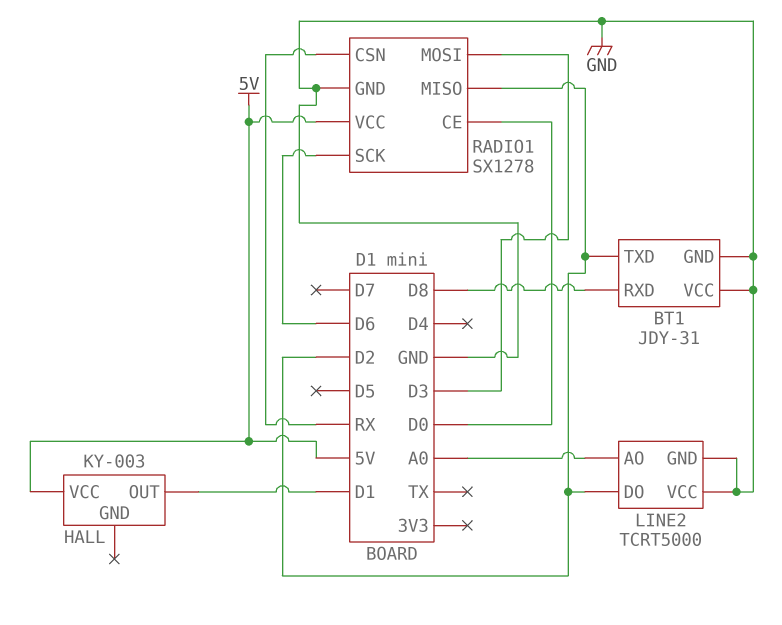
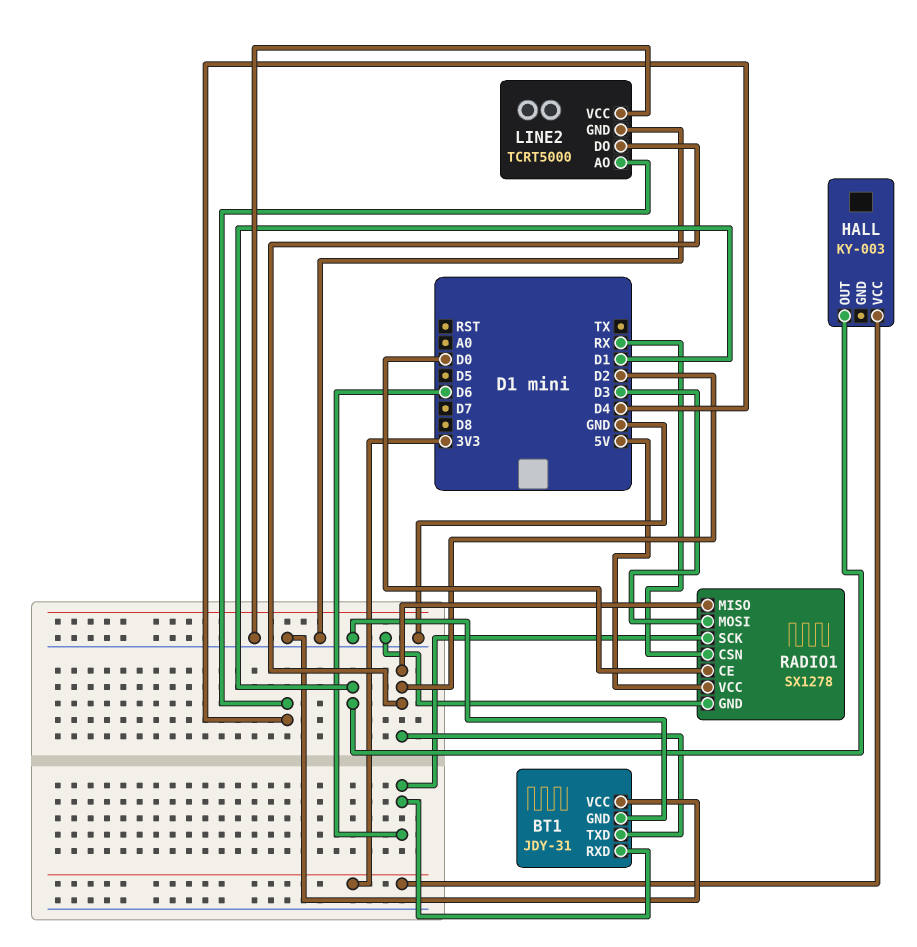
BT1 pin RXD: D8 -> D6
HALL pin VCC: 5V -> 3V3
LINE2 pin AO: A0 -> D4

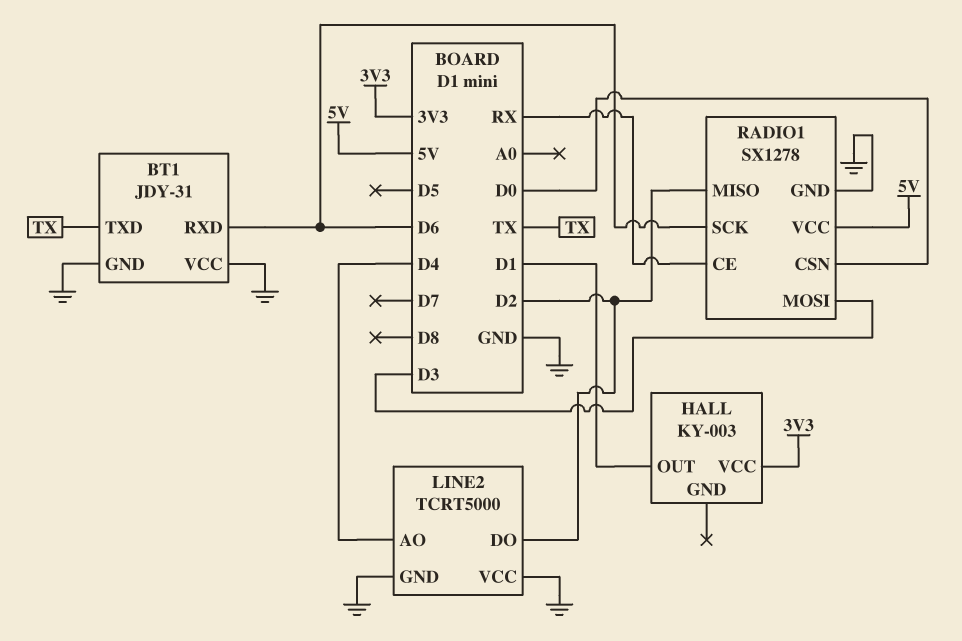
BT1 pin TXD: D2 -> TX
RADIO1 pin CE: D0 -> RX
RADIO1 pin CSN: RX -> D0

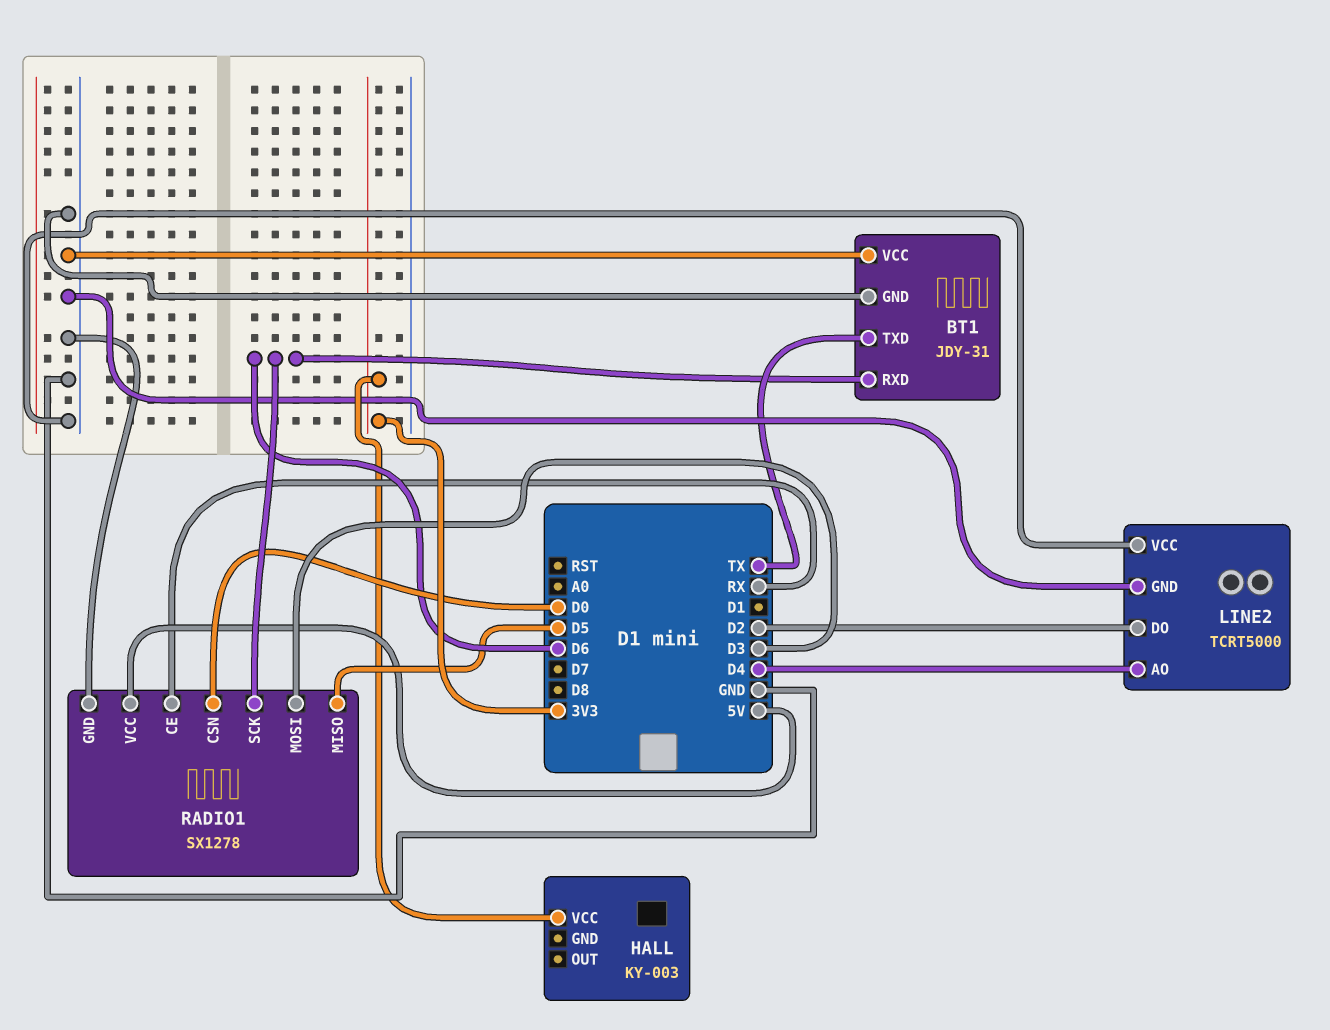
HALL pin OUT: D1 -> none
RADIO1 pin MISO: D2 -> D5

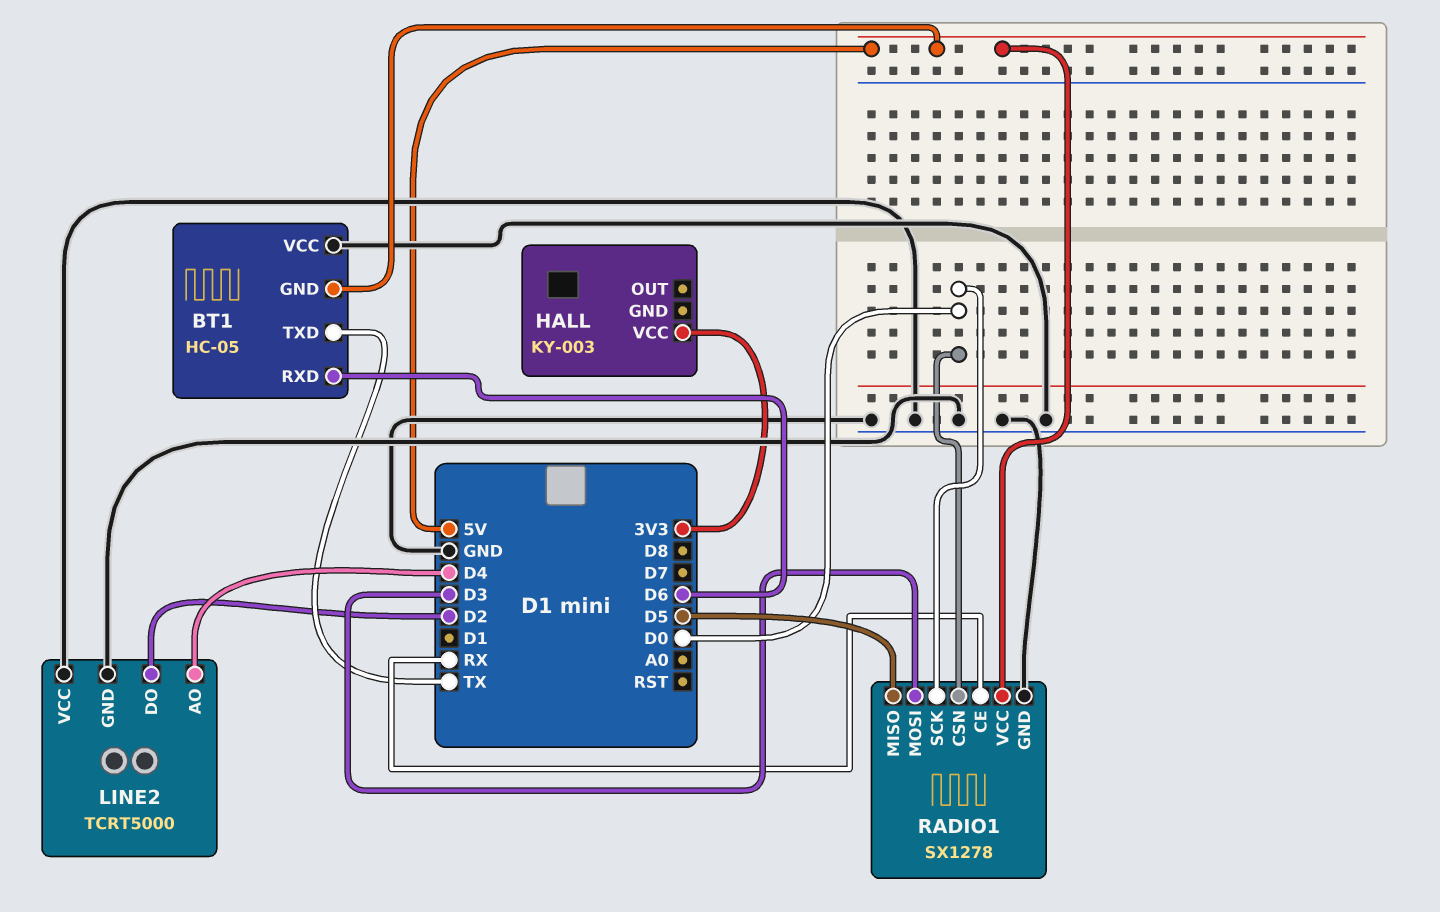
BT1: JDY-31 -> HC-05
BT1 pin GND: GND -> 5V
RADIO1 pin SCK: D6 -> D0

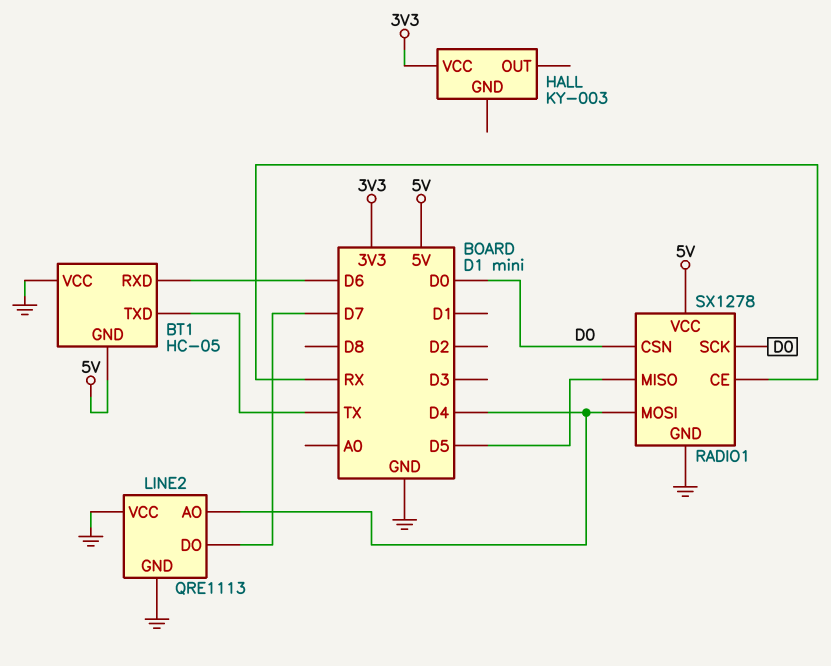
LINE2: TCRT5000 -> QRE1113
LINE2 pin DO: D2 -> D7
RADIO1 pin MOSI: D3 -> D4

